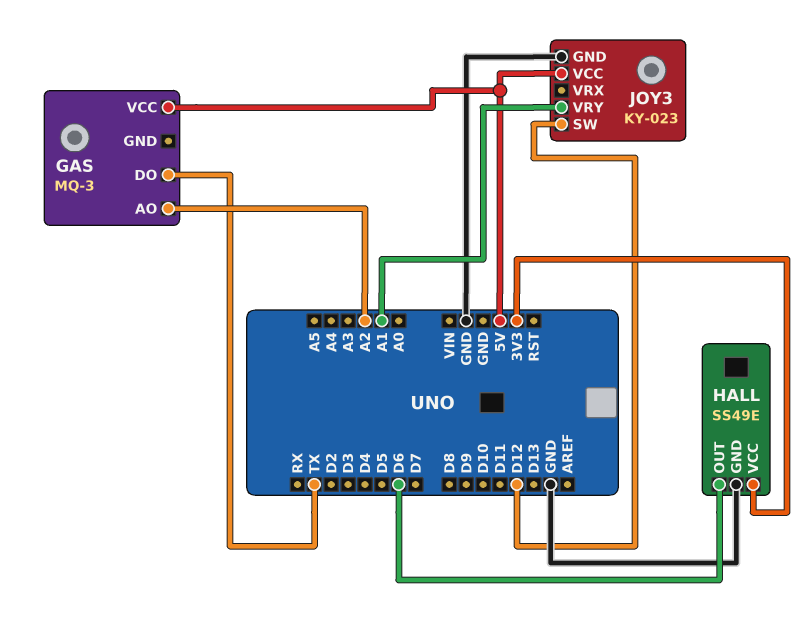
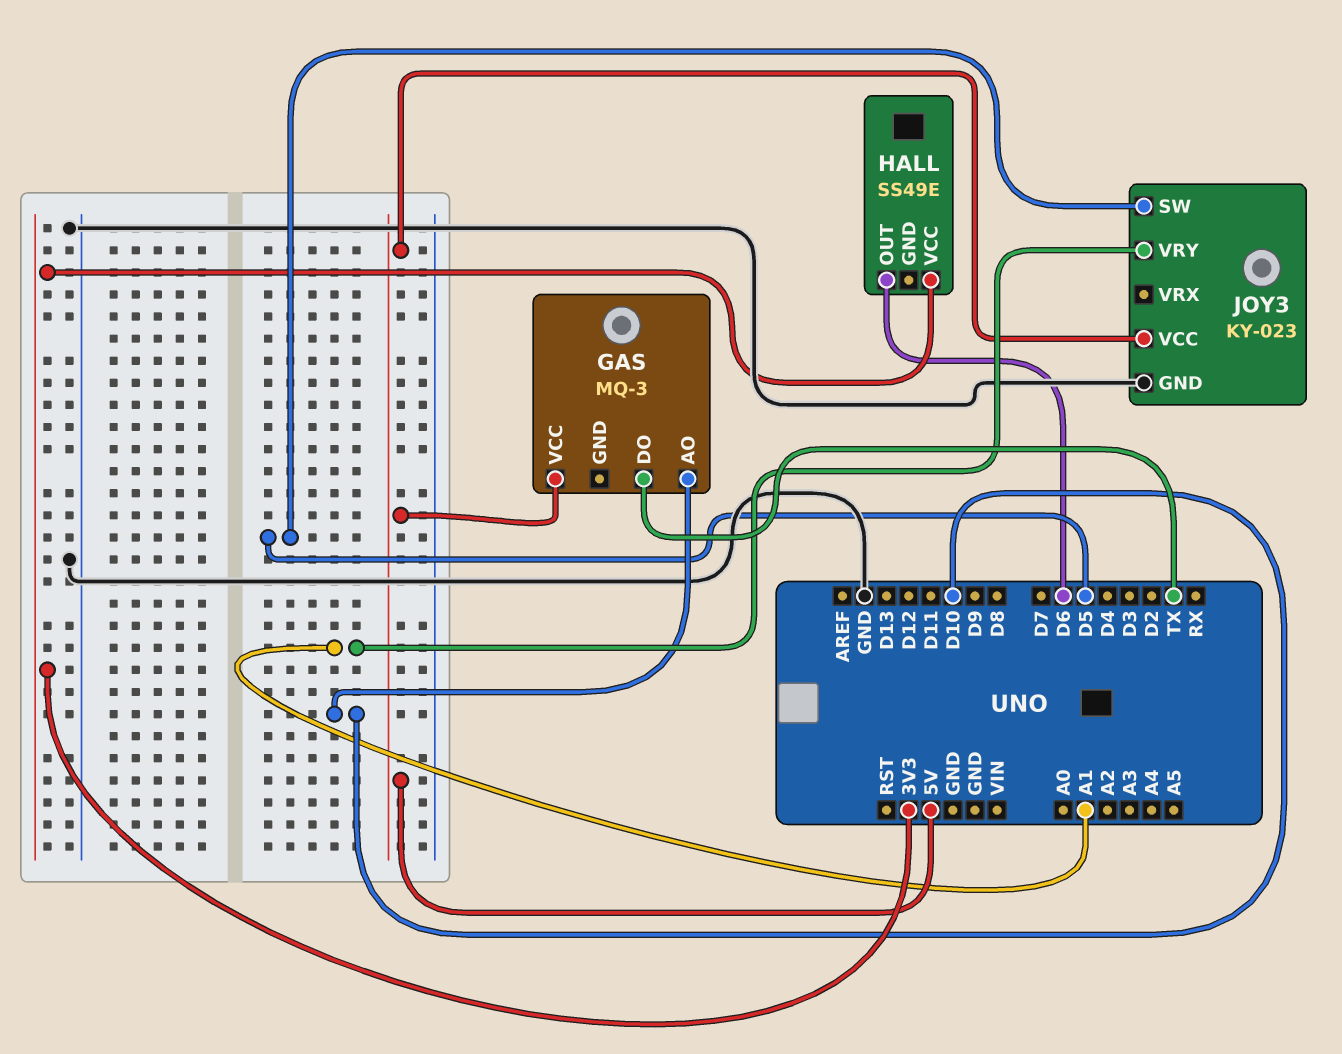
GAS pin AO: A2 -> D10
HALL pin GND: GND -> none
JOY3 pin SW: D12 -> D5

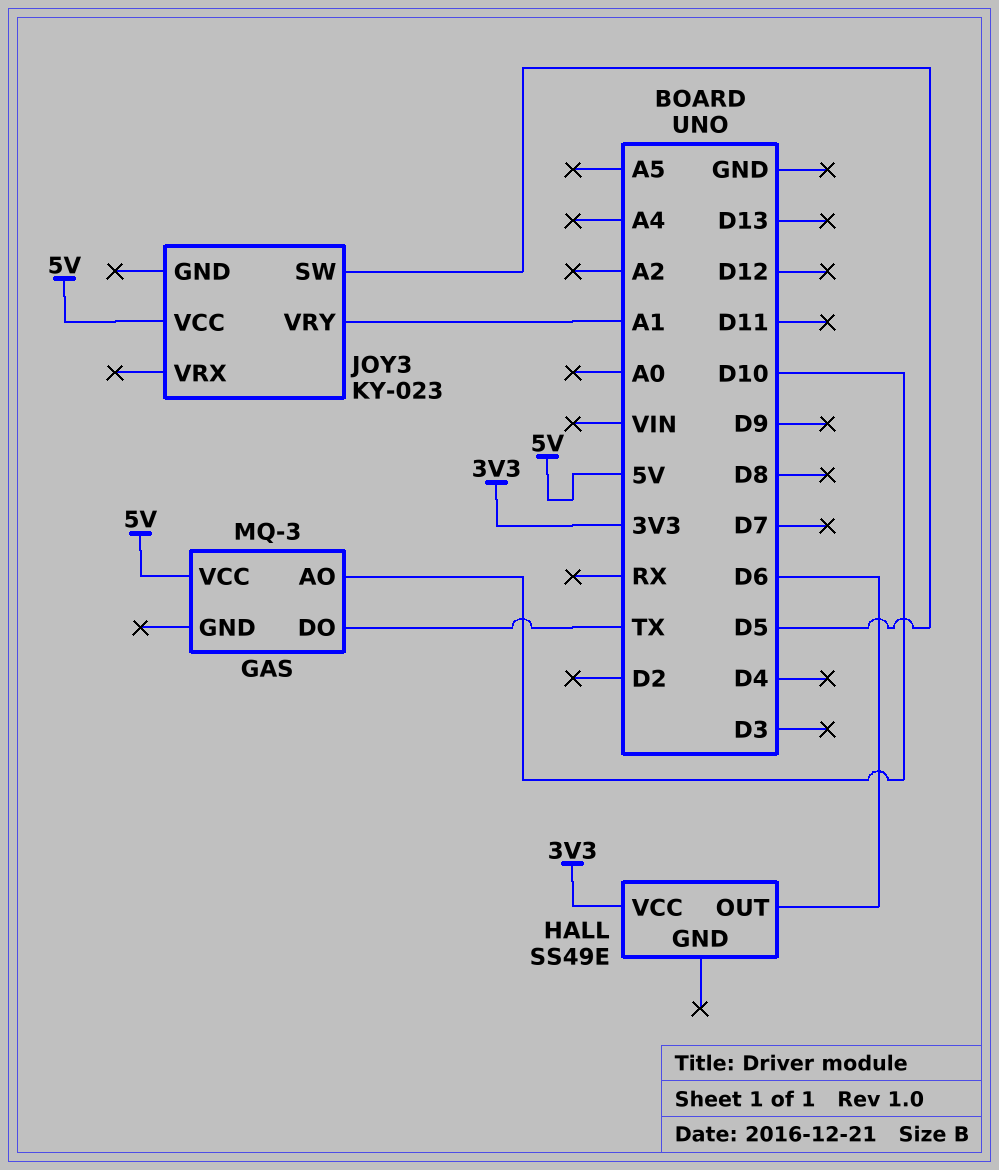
JOY3 pin GND: GND -> none

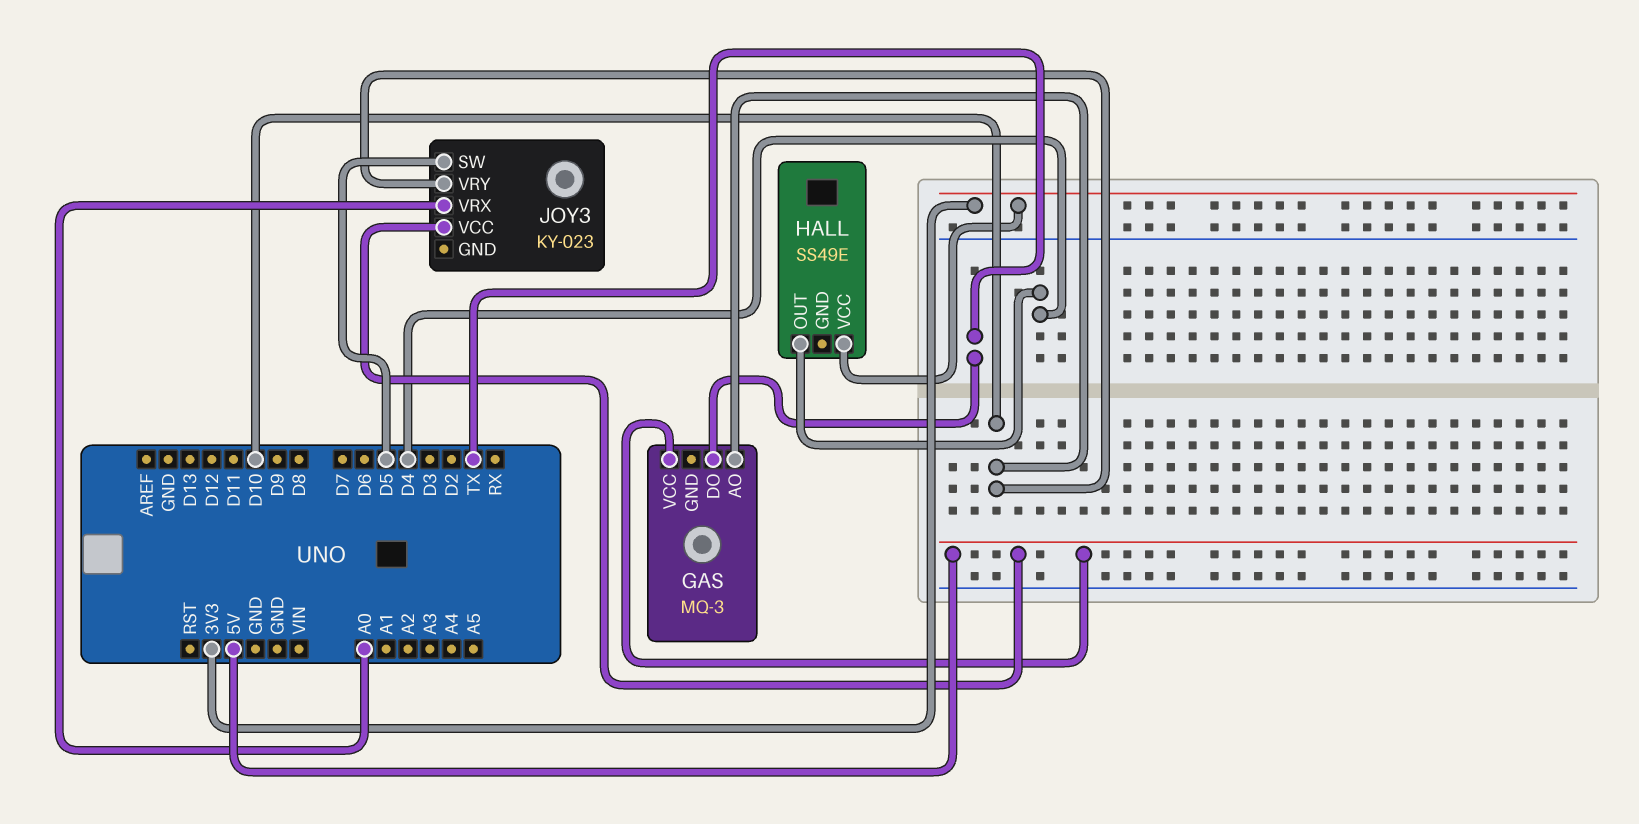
HALL pin OUT: D6 -> D4
JOY3 pin VRX: none -> A0
JOY3 pin VRY: A1 -> D10

